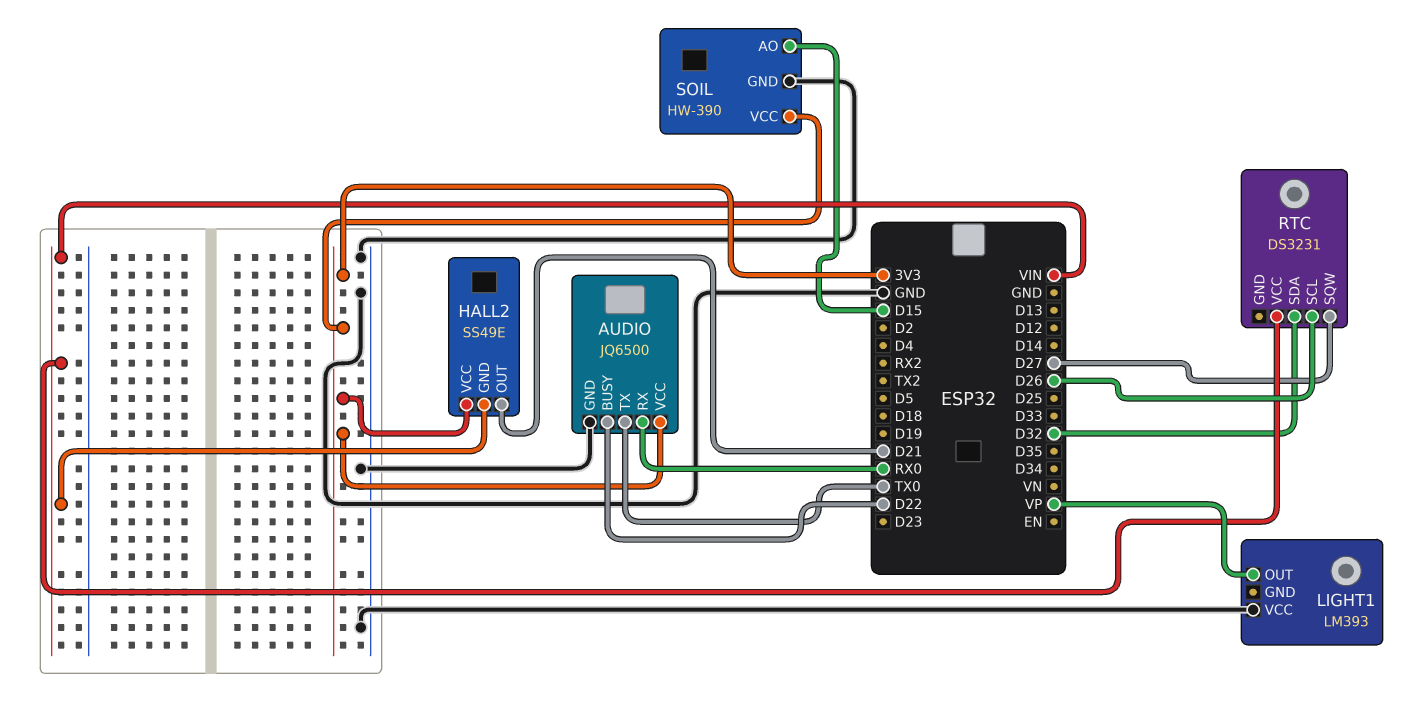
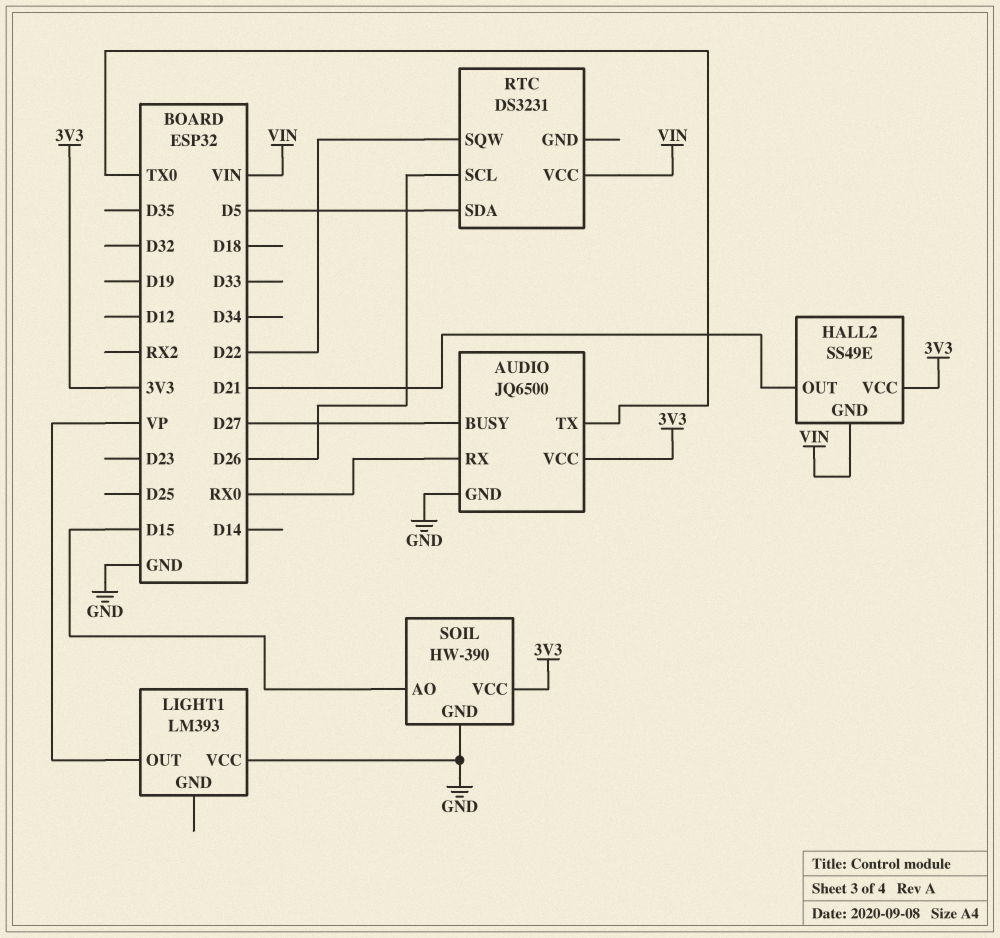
AUDIO pin BUSY: D22 -> D27
RTC pin SDA: D32 -> D5
RTC pin SQW: D27 -> D22

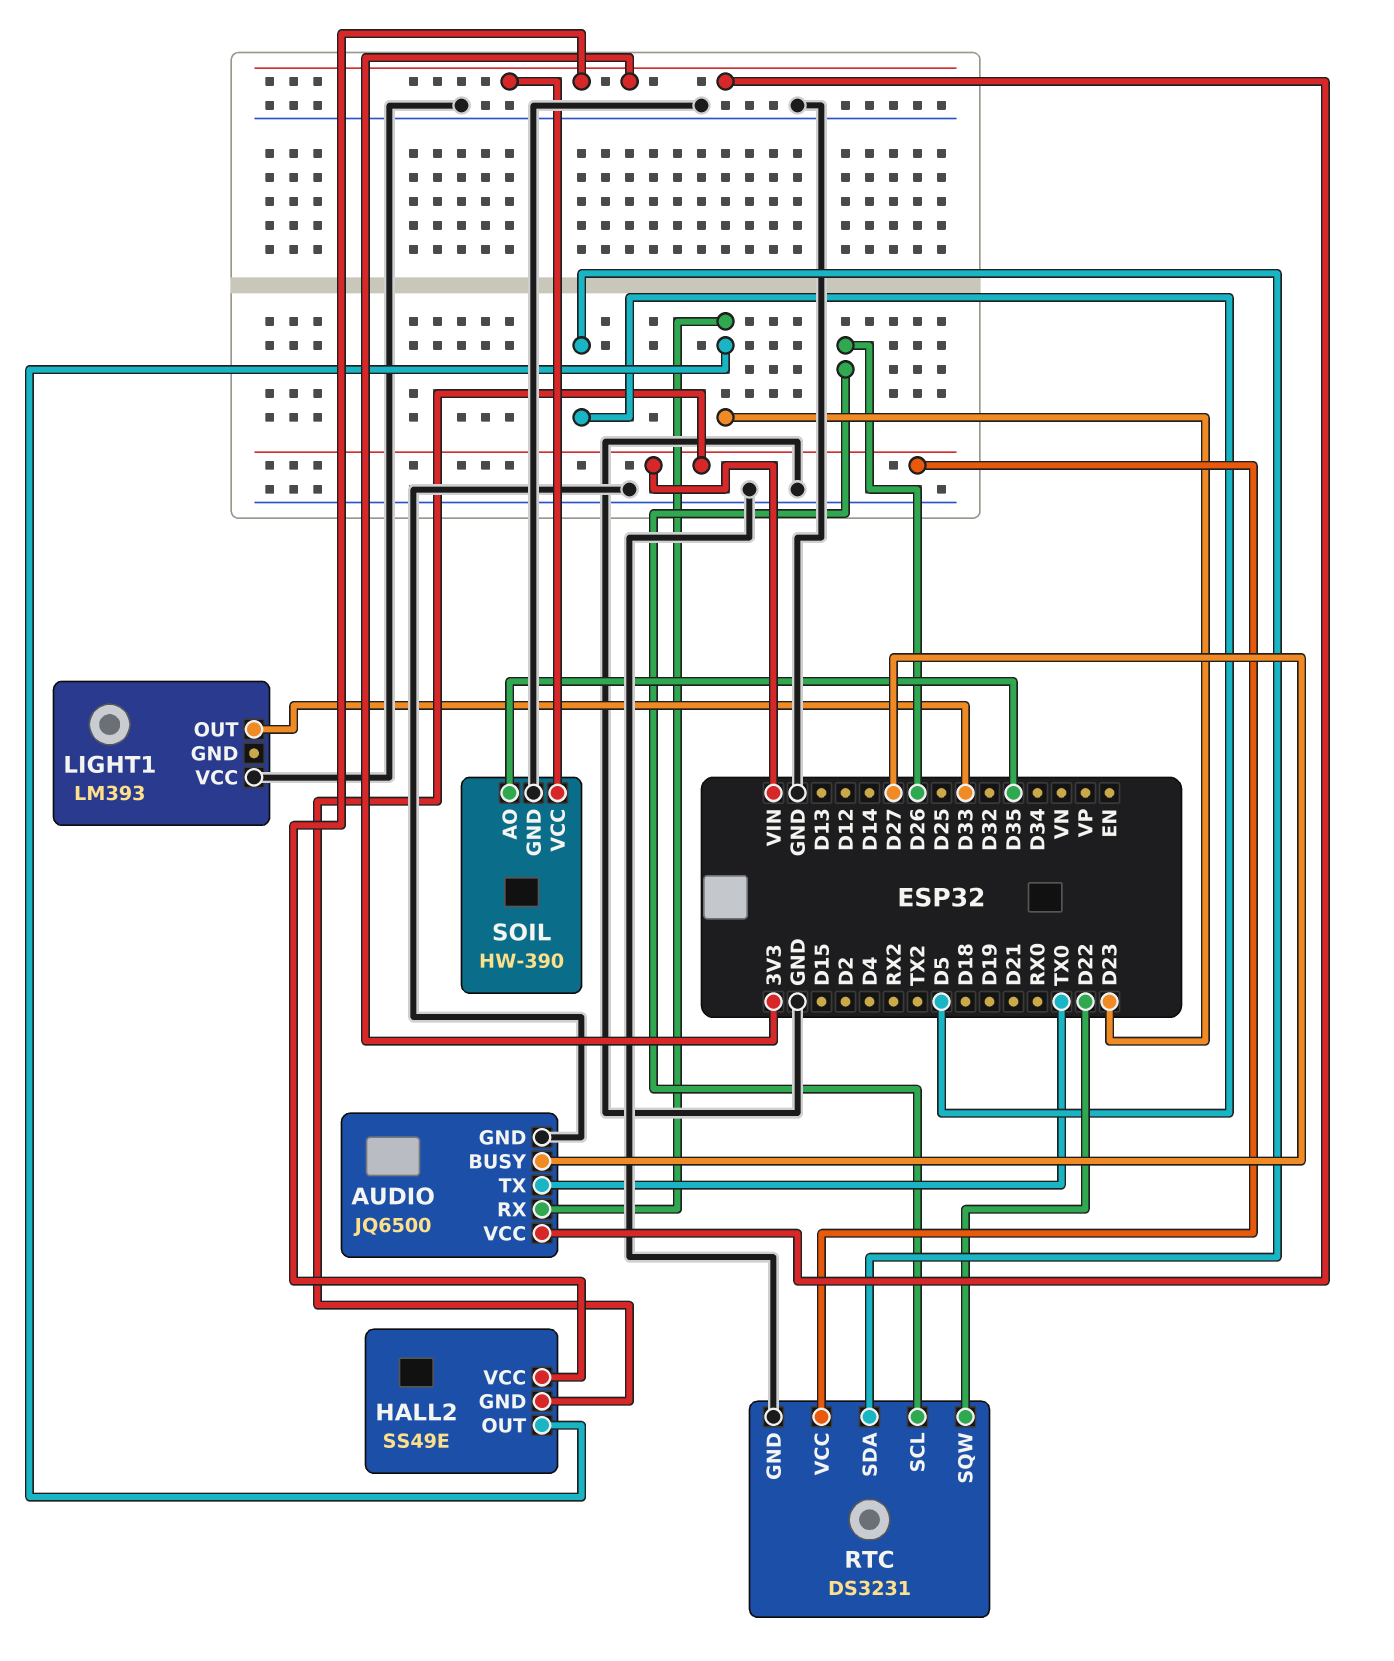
AUDIO pin RX: RX0 -> D23
HALL2 pin OUT: D21 -> D23
LIGHT1 pin OUT: VP -> D33
RTC pin GND: none -> GND
SOIL pin AO: D15 -> D35

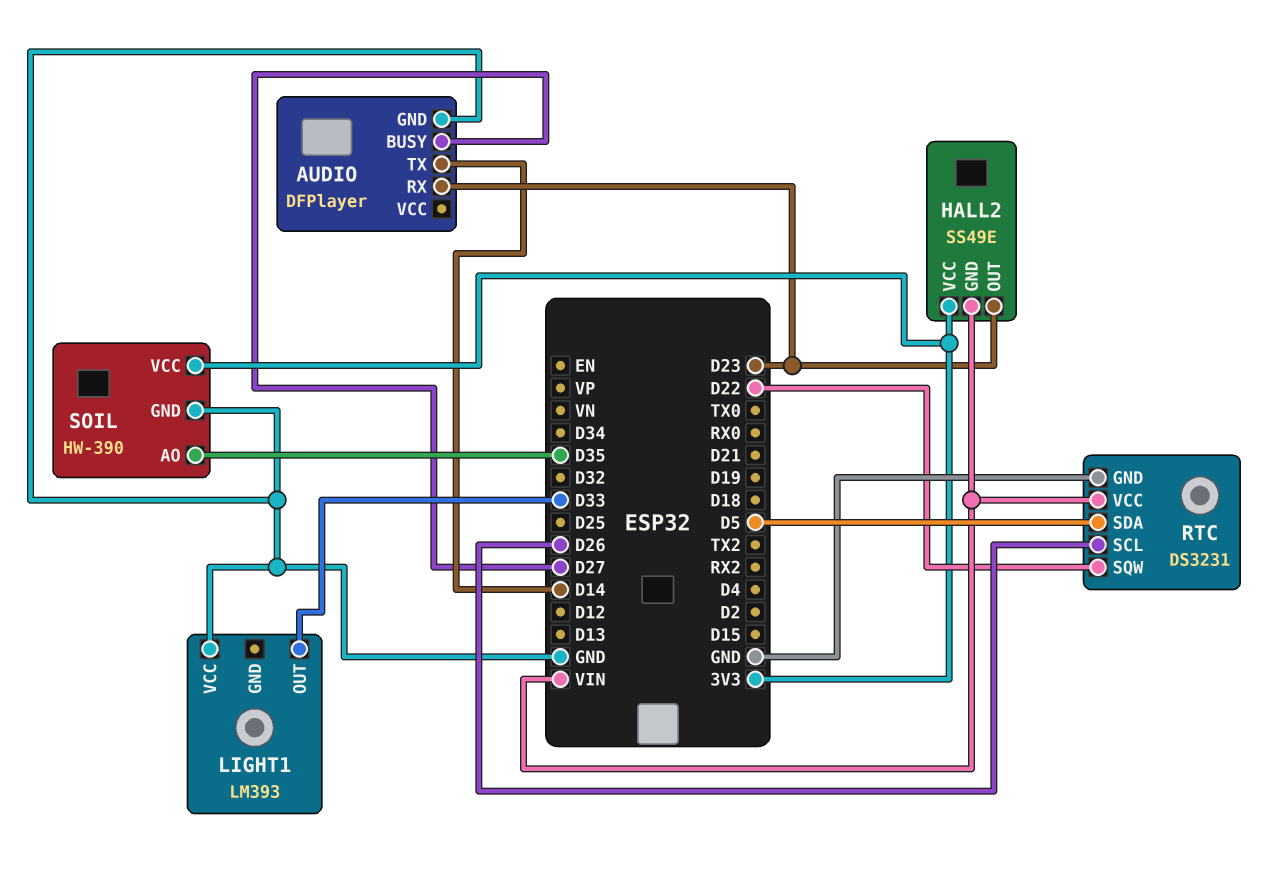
AUDIO: JQ6500 -> DFPlayer
AUDIO pin TX: TX0 -> D14
AUDIO pin VCC: 3V3 -> none

